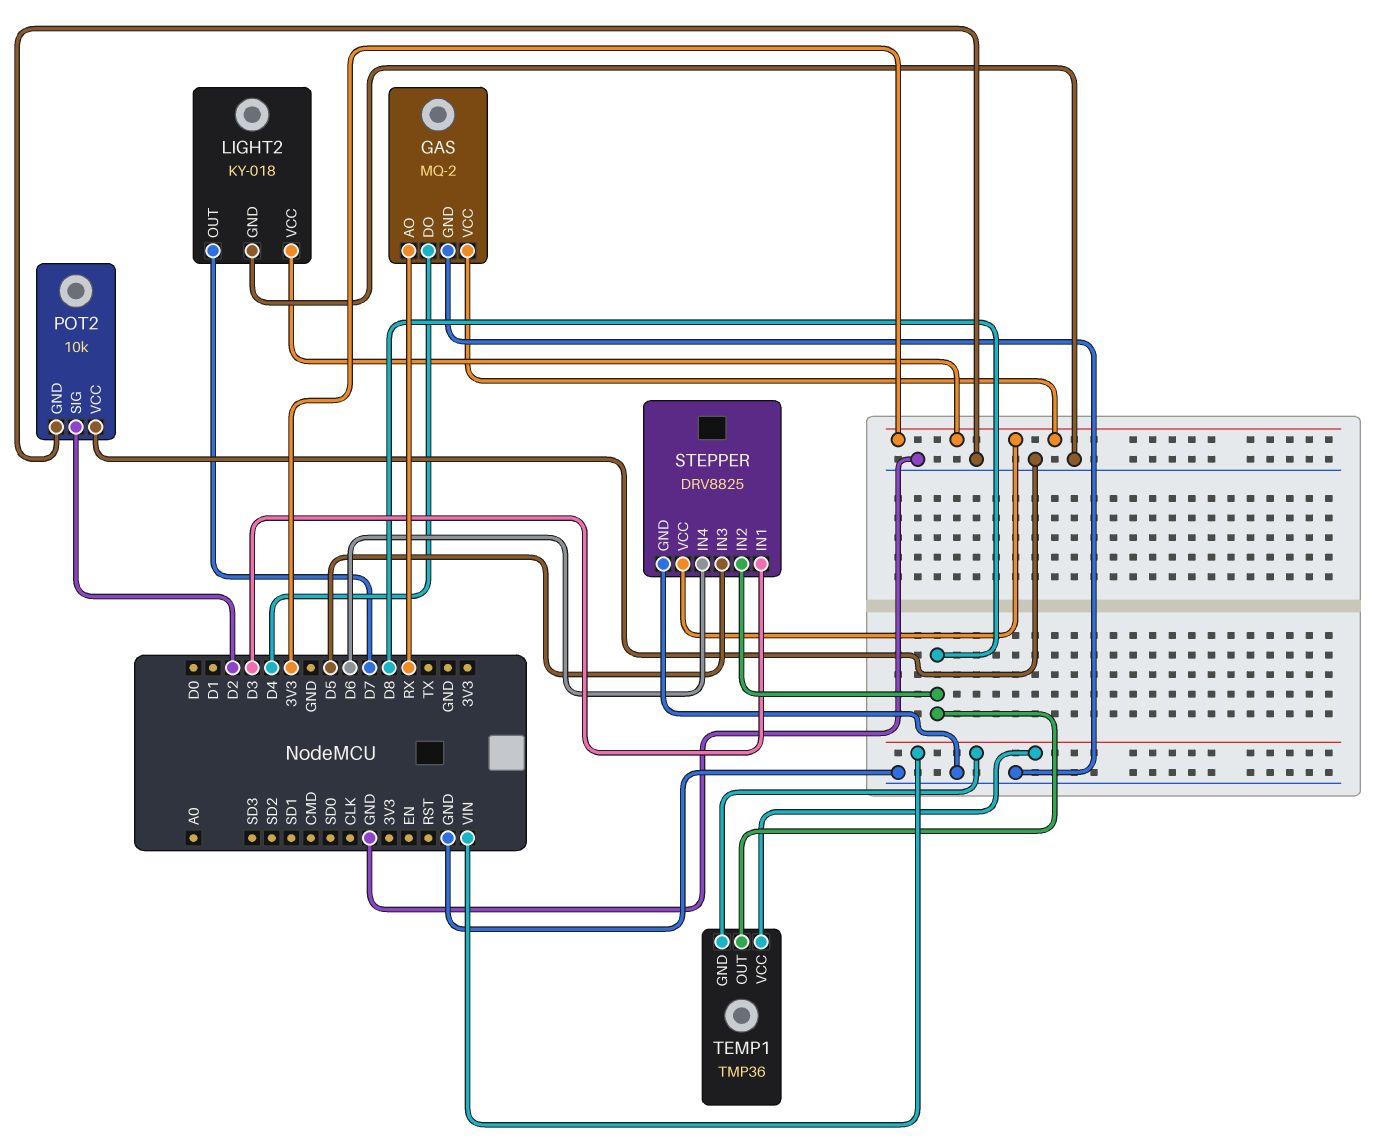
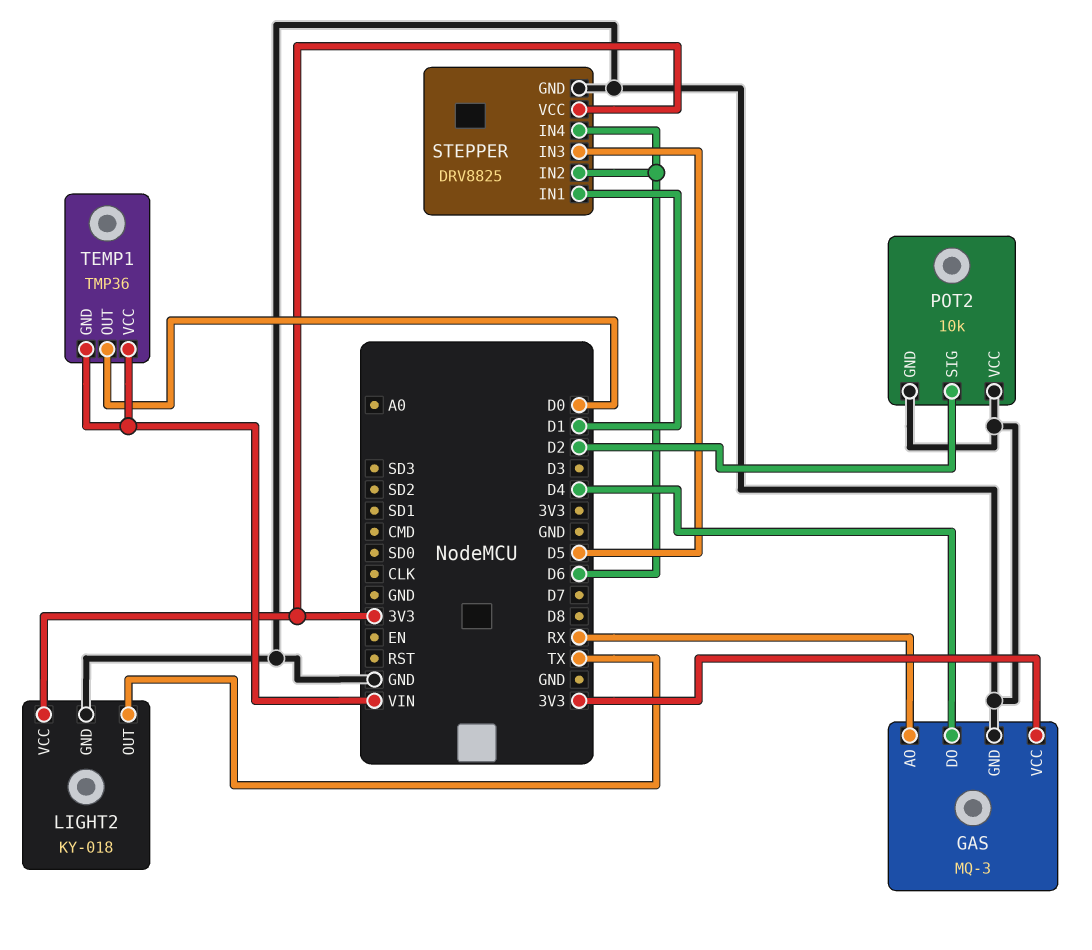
GAS: MQ-2 -> MQ-3
LIGHT2 pin OUT: D7 -> TX
STEPPER pin IN1: D3 -> D1
STEPPER pin IN2: D8 -> D6
TEMP1 pin OUT: D8 -> D0

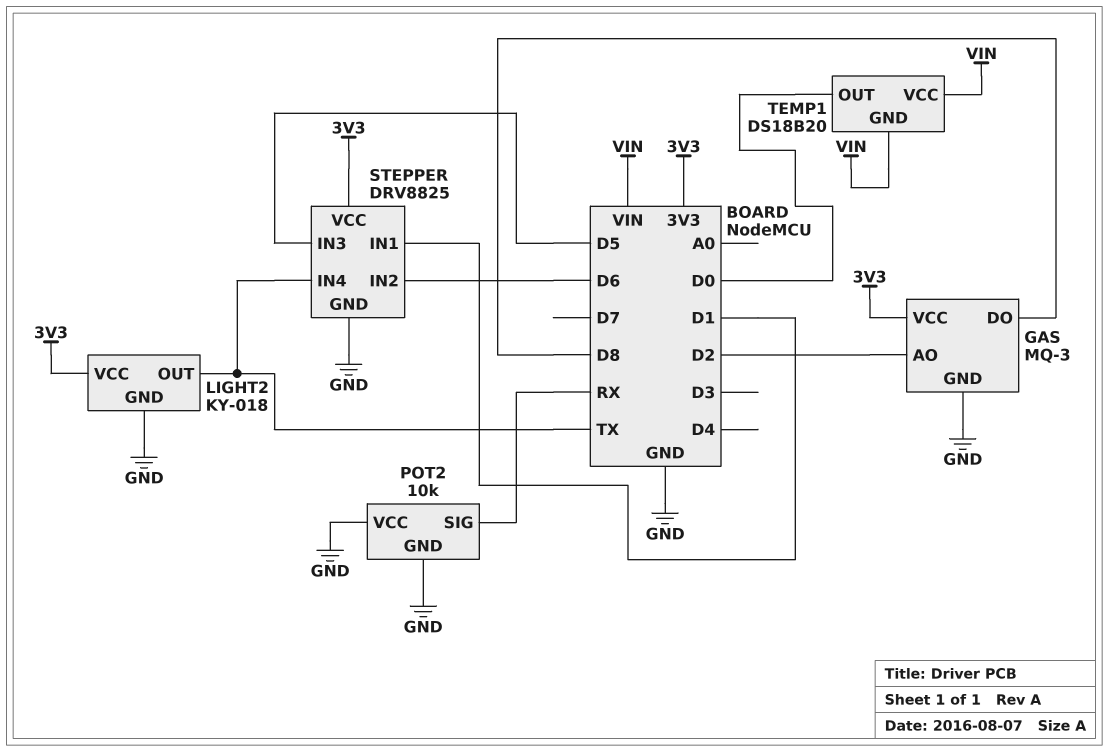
GAS pin AO: RX -> D2
GAS pin DO: D4 -> D8
POT2 pin SIG: D2 -> RX
STEPPER pin IN4: D6 -> TX
TEMP1: TMP36 -> DS18B20

